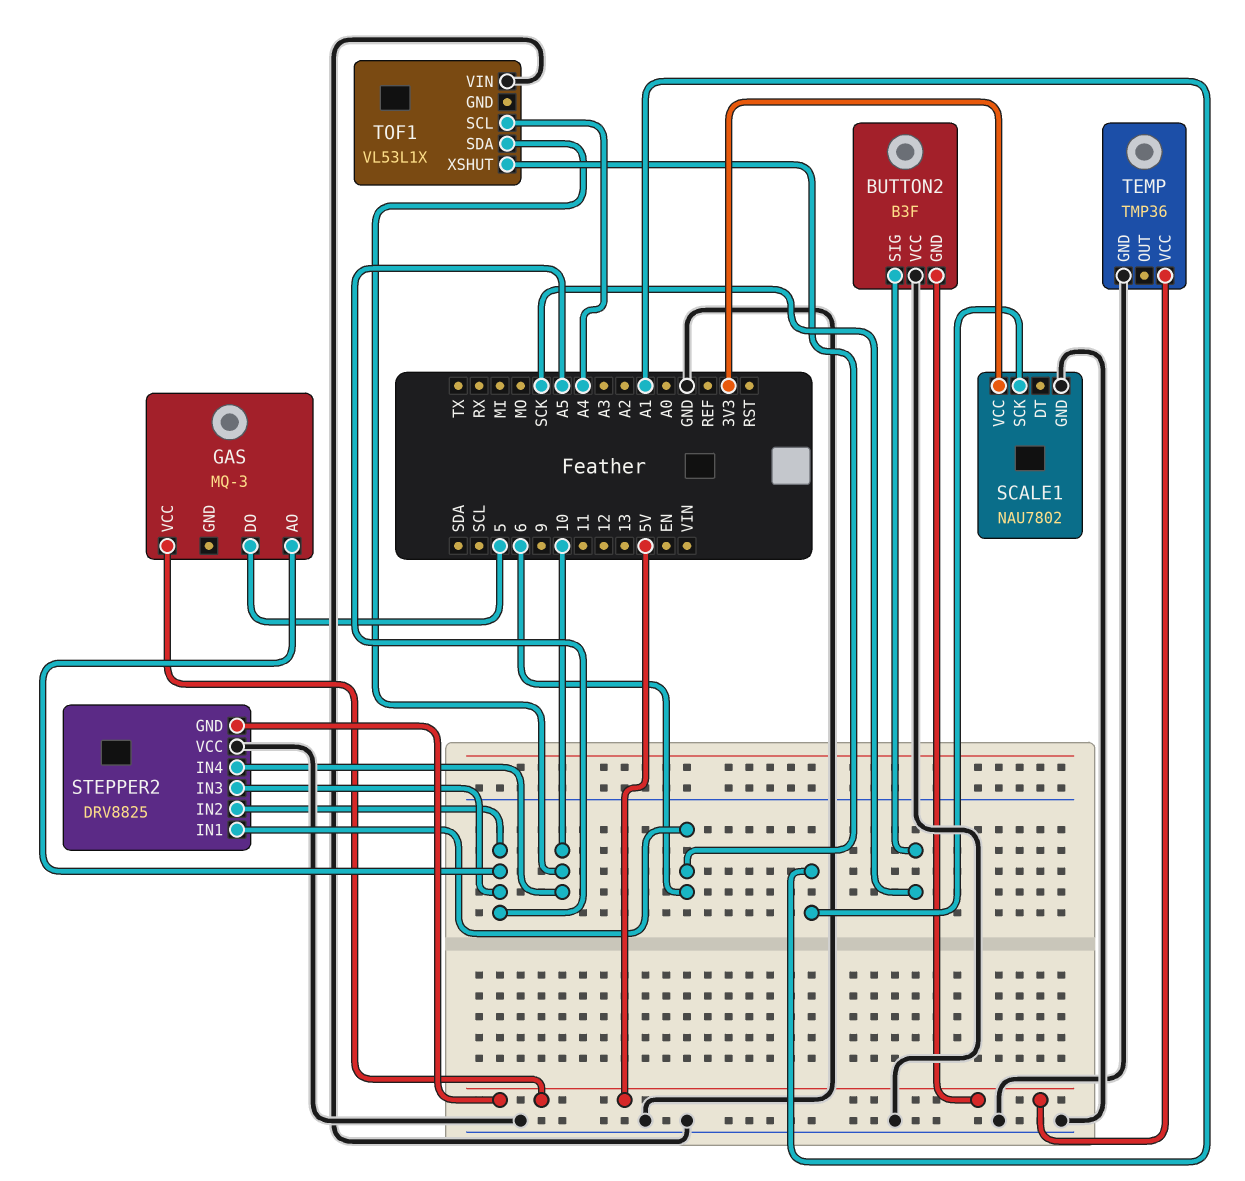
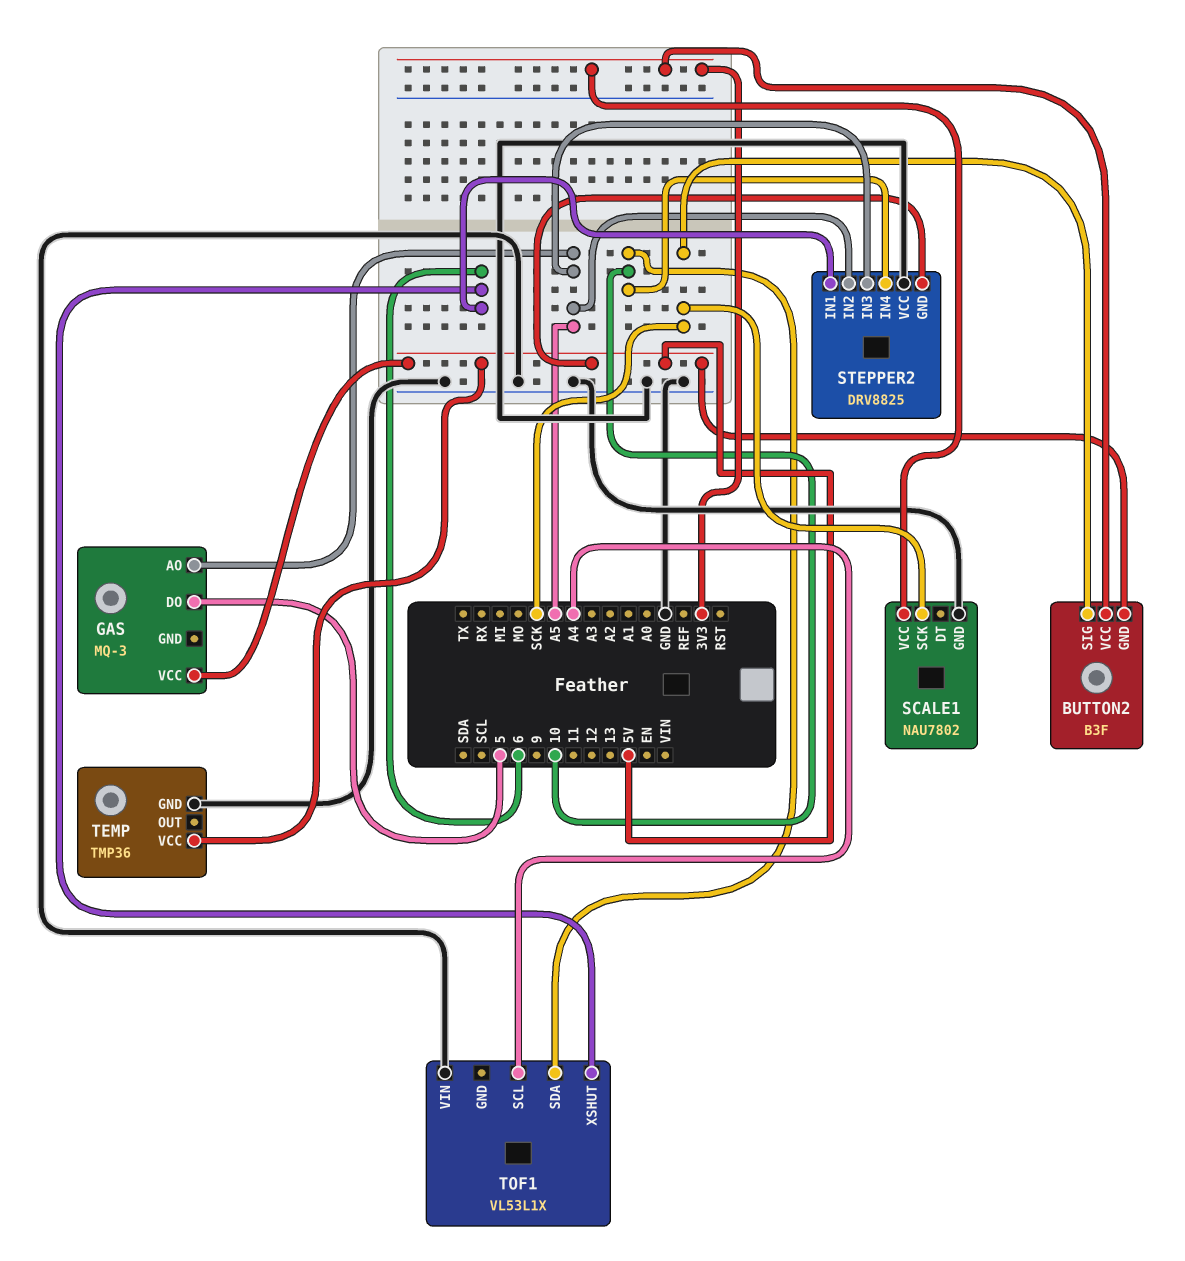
BUTTON2 pin VCC: GND -> 3V3
SCALE1 pin SCK: A1 -> SCK

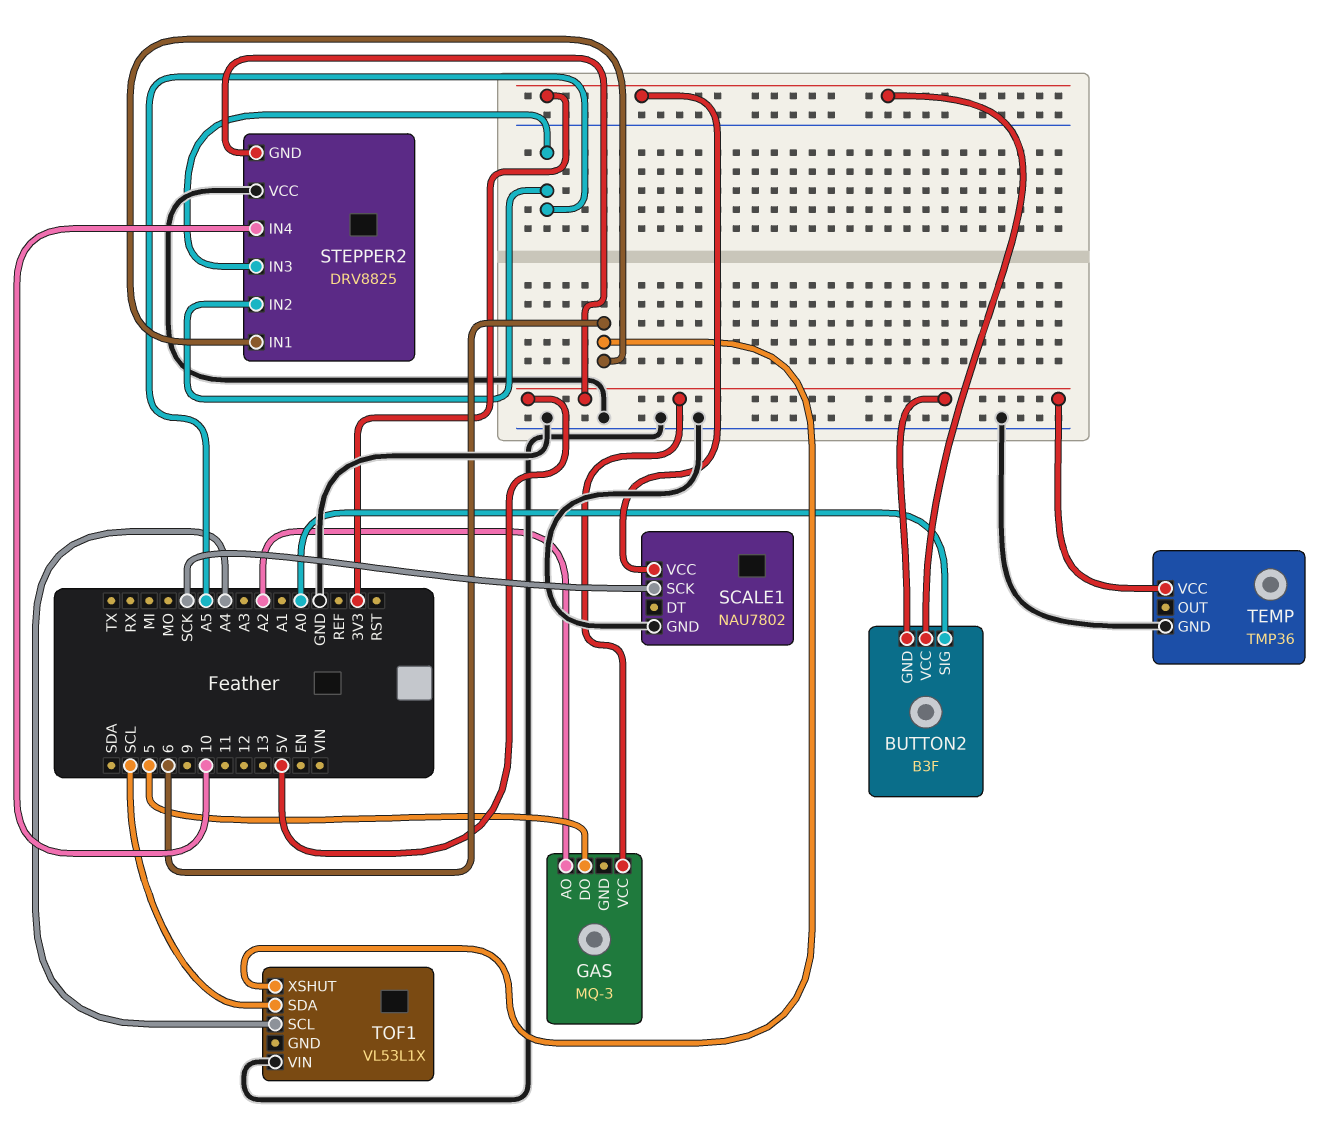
BUTTON2 pin SIG: SCK -> A0
GAS pin AO: A5 -> A2
TOF1 pin SDA: 10 -> SCL

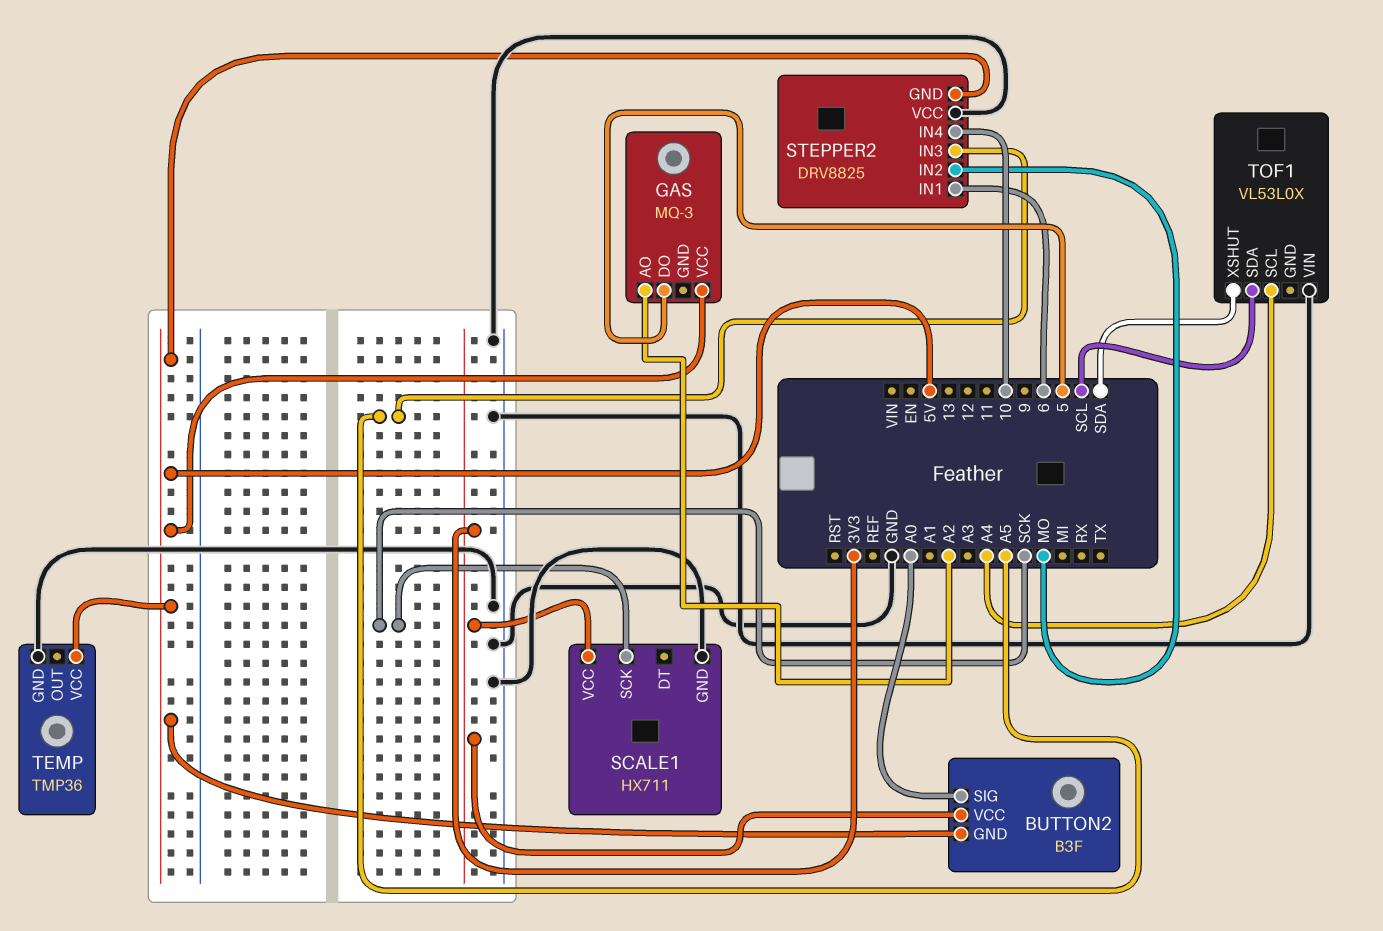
SCALE1: NAU7802 -> HX711
STEPPER2 pin IN2: A5 -> MO
TOF1: VL53L1X -> VL53L0X
TOF1 pin XSHUT: 6 -> SDA

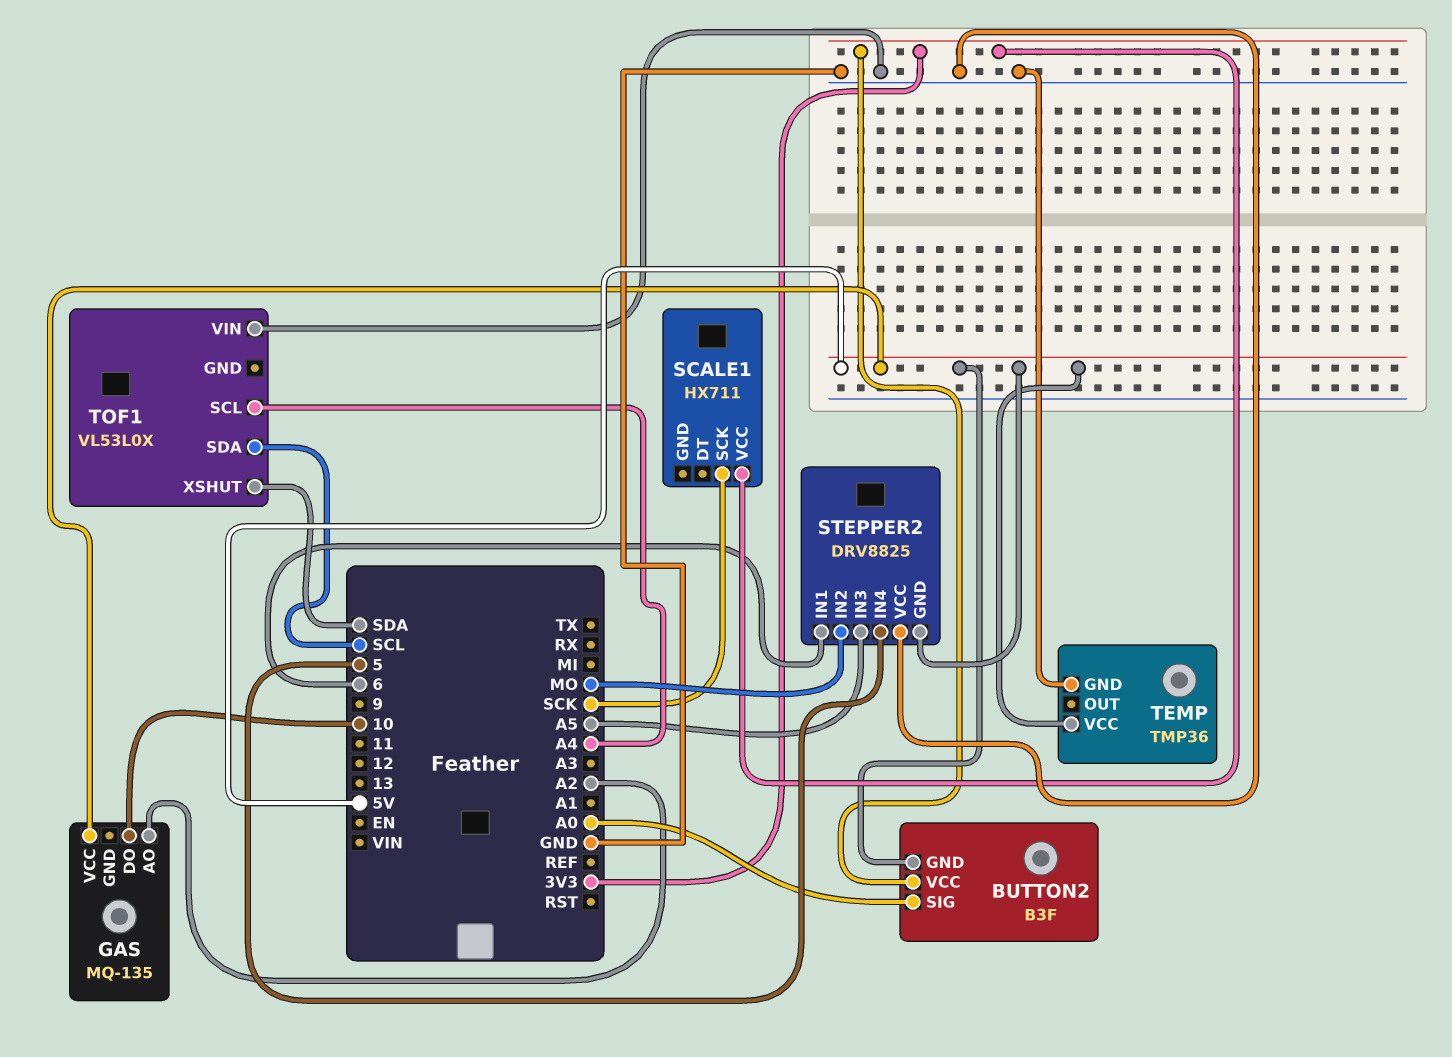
GAS: MQ-3 -> MQ-135
GAS pin DO: 5 -> 10
SCALE1 pin GND: GND -> none
STEPPER2 pin IN4: 10 -> 5

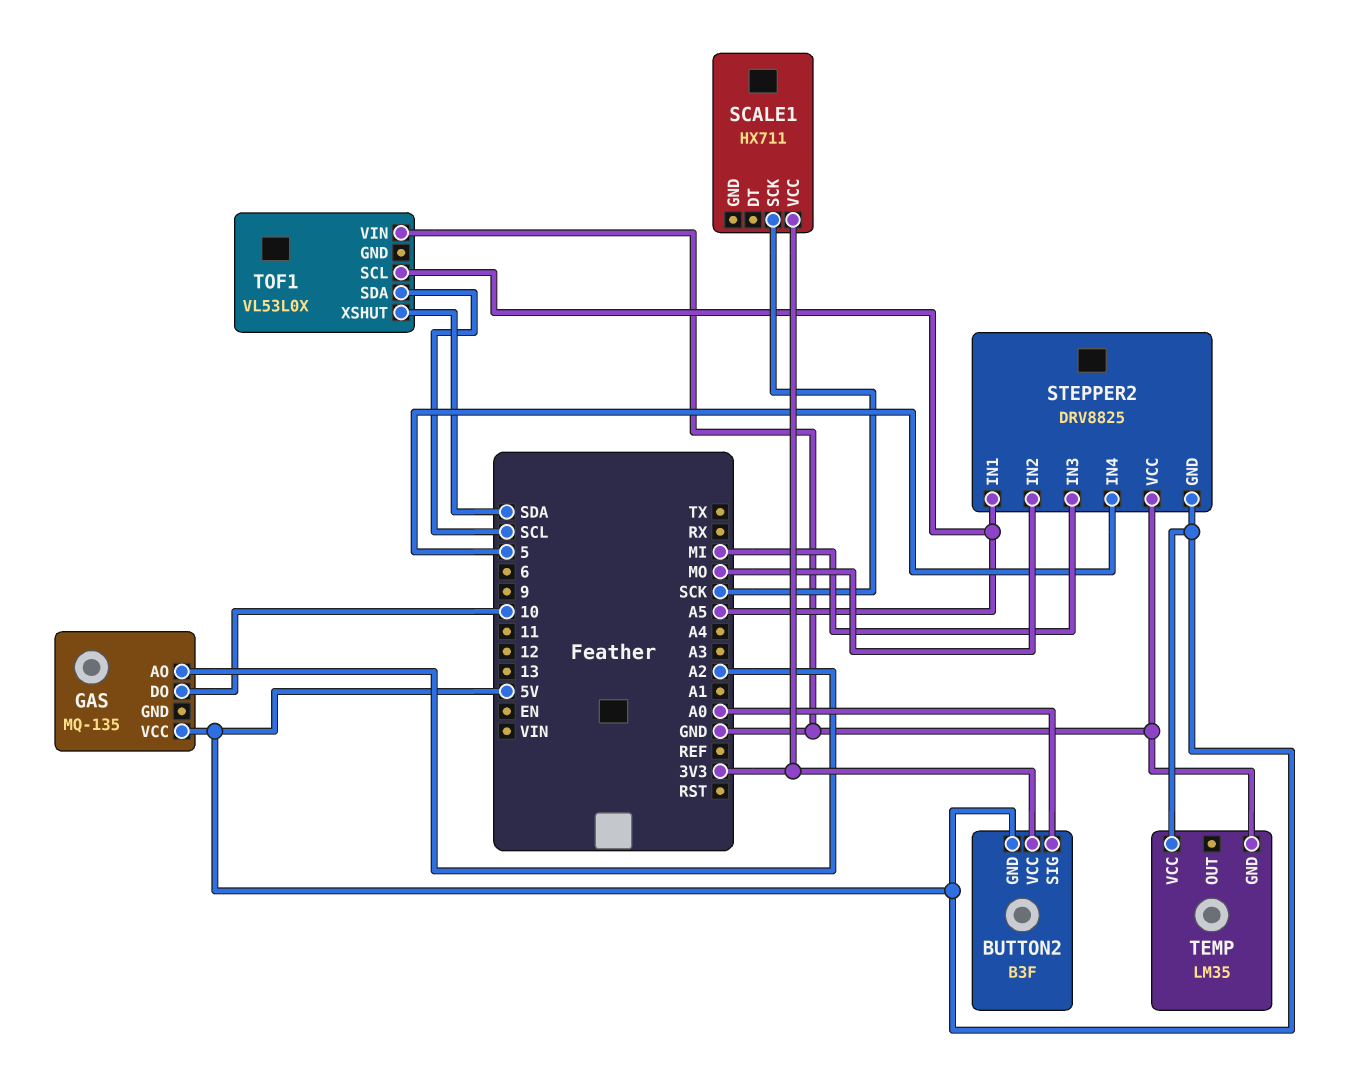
STEPPER2 pin IN1: 6 -> A5
STEPPER2 pin IN3: A5 -> MI
TEMP: TMP36 -> LM35
TOF1 pin SCL: A4 -> A5

